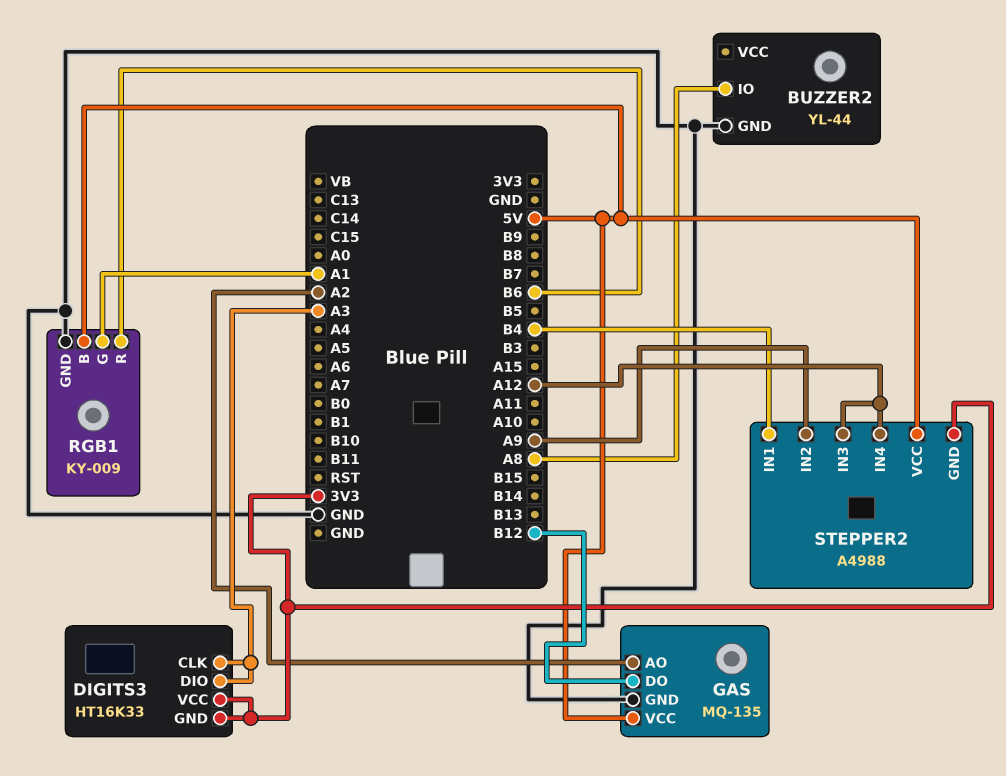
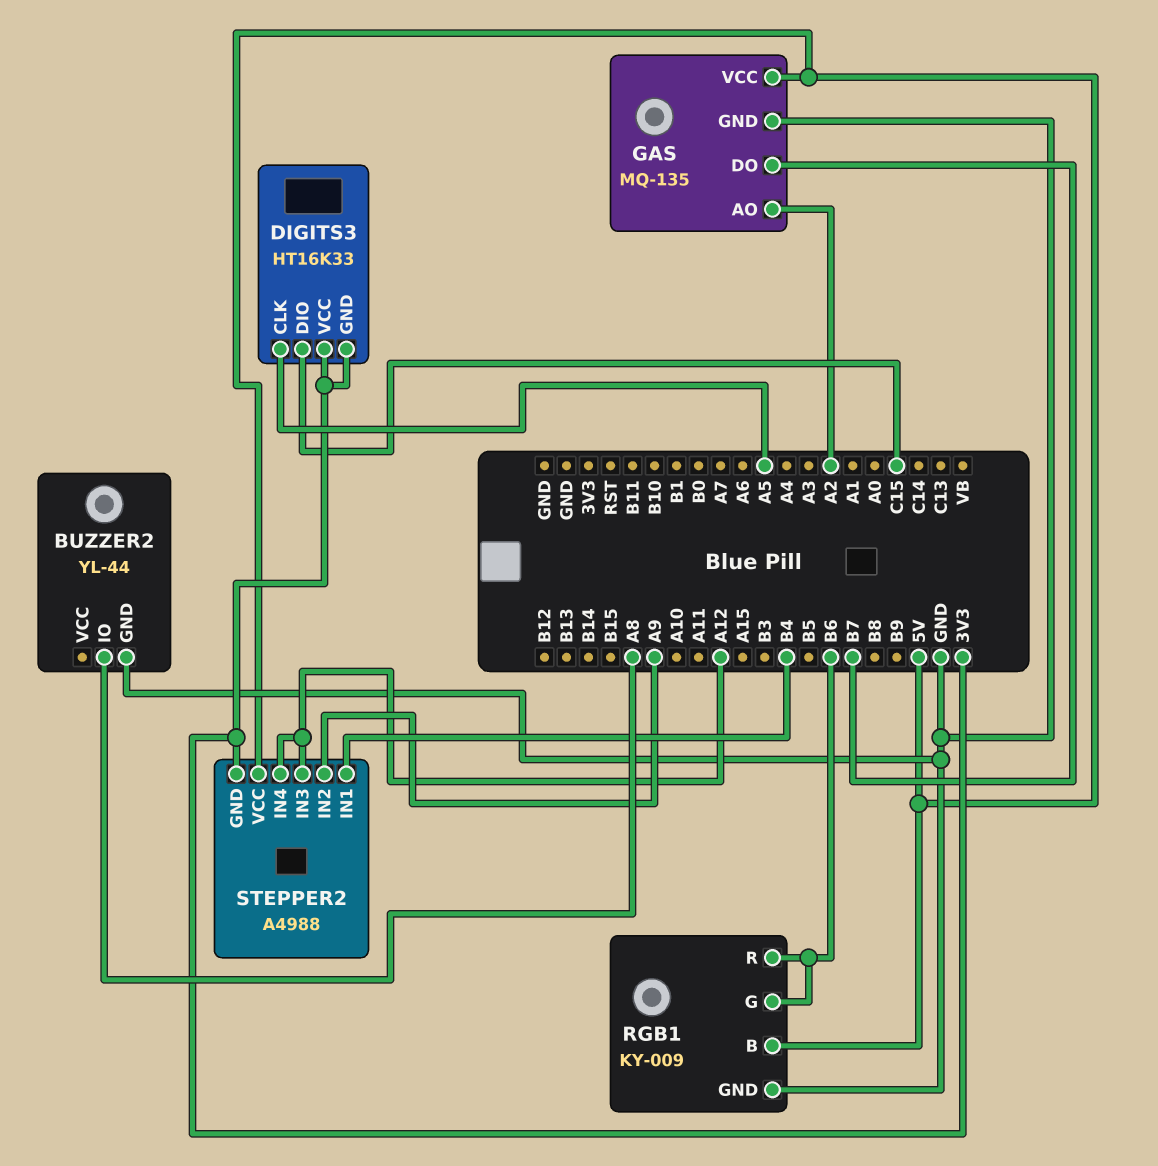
DIGITS3 pin CLK: A3 -> A5
DIGITS3 pin DIO: A3 -> C15
GAS pin DO: B12 -> B7
RGB1 pin G: A1 -> B6

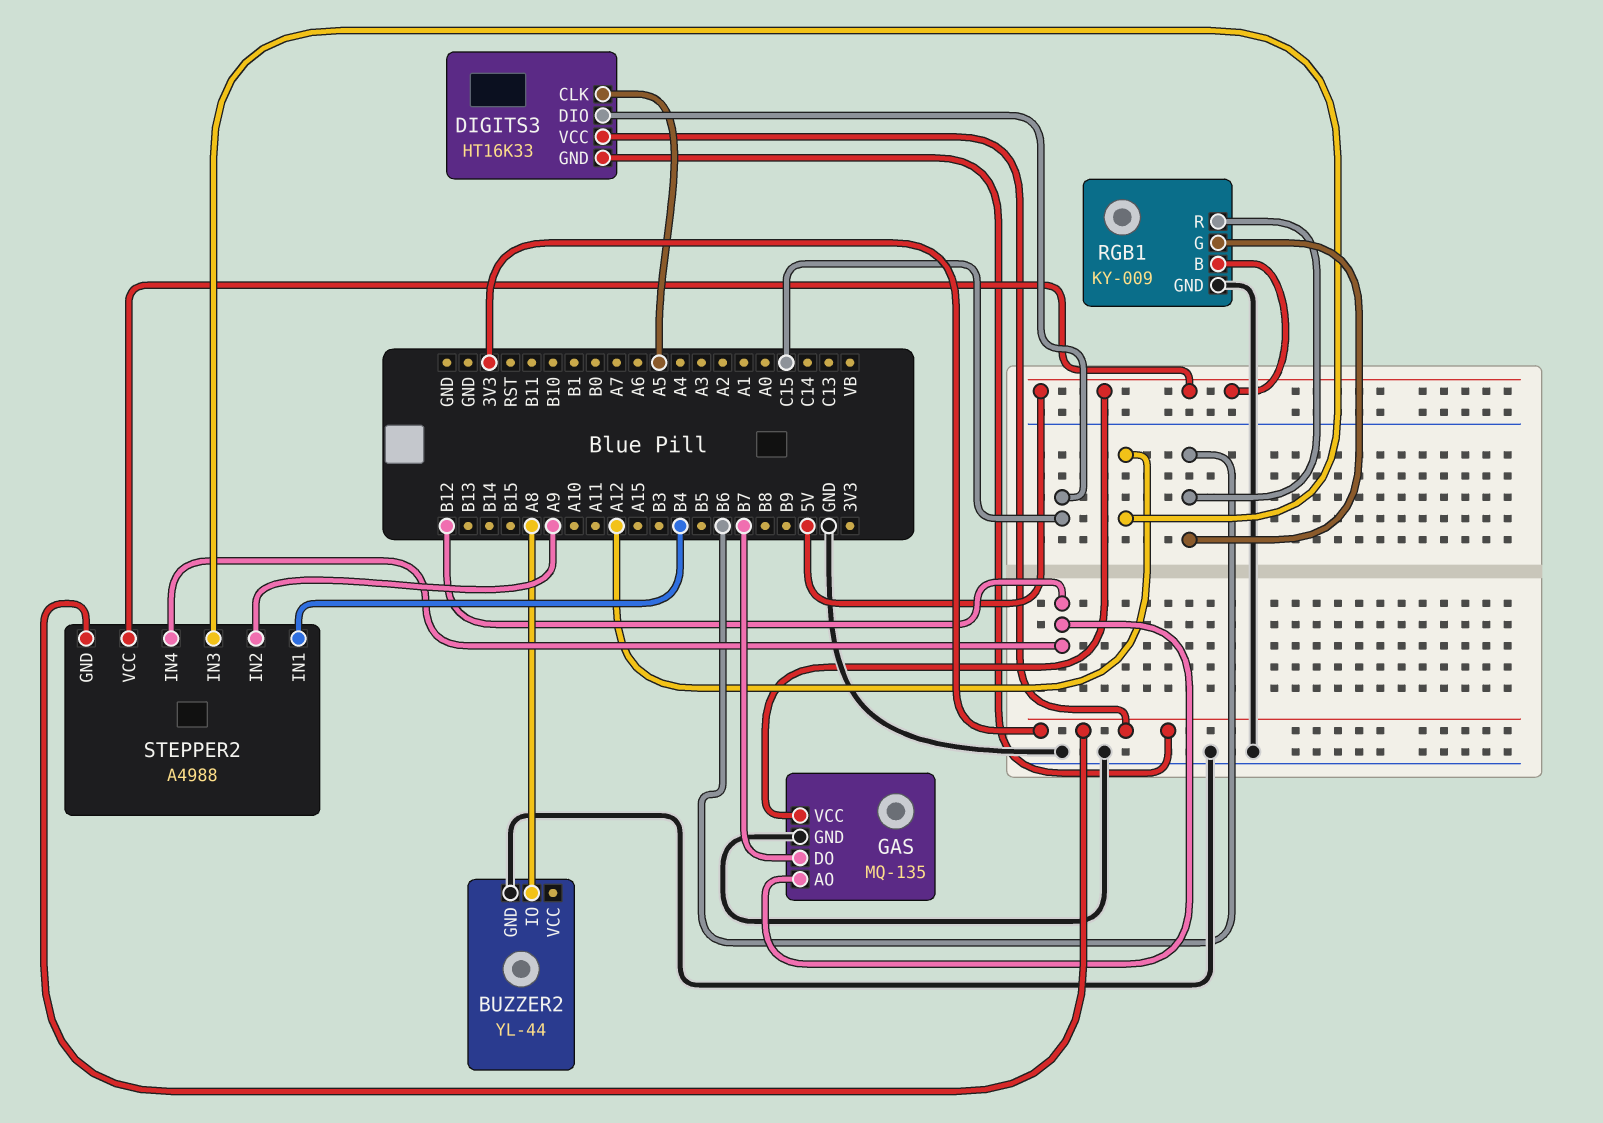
GAS pin AO: A2 -> B12
STEPPER2 pin IN4: A12 -> B12

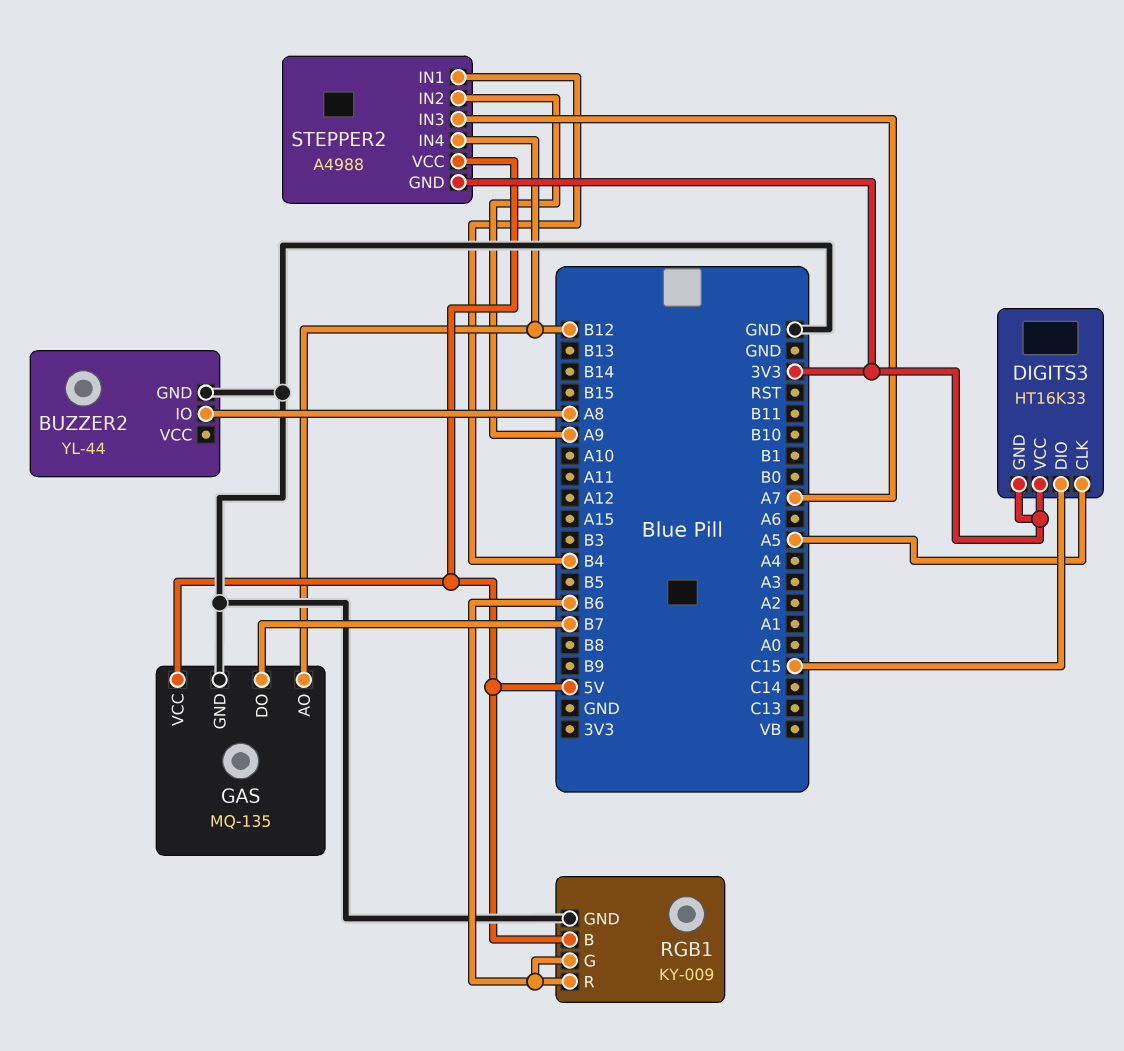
STEPPER2 pin IN3: A12 -> A7

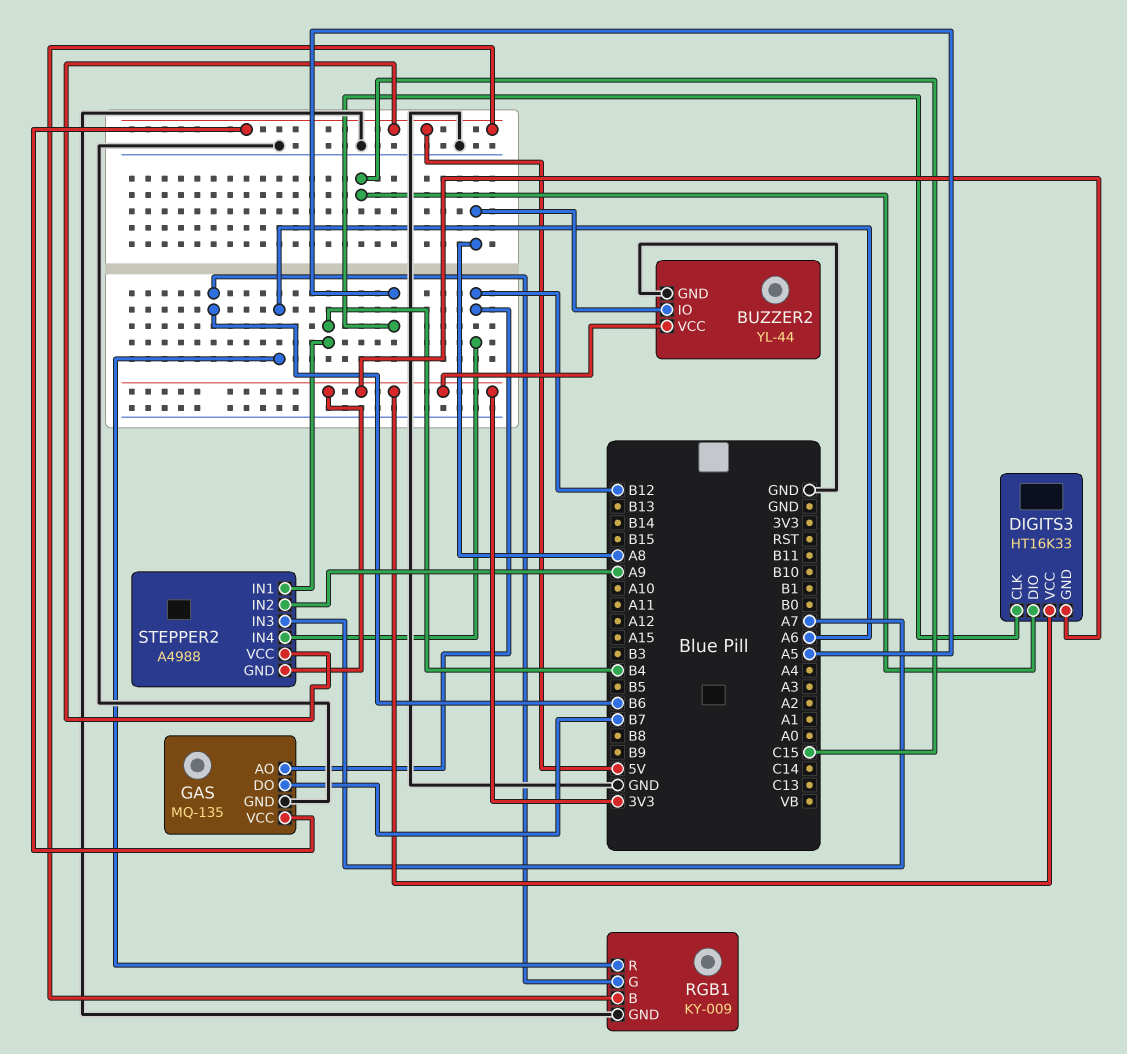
BUZZER2 pin VCC: none -> 3V3
RGB1 pin R: B6 -> A6

